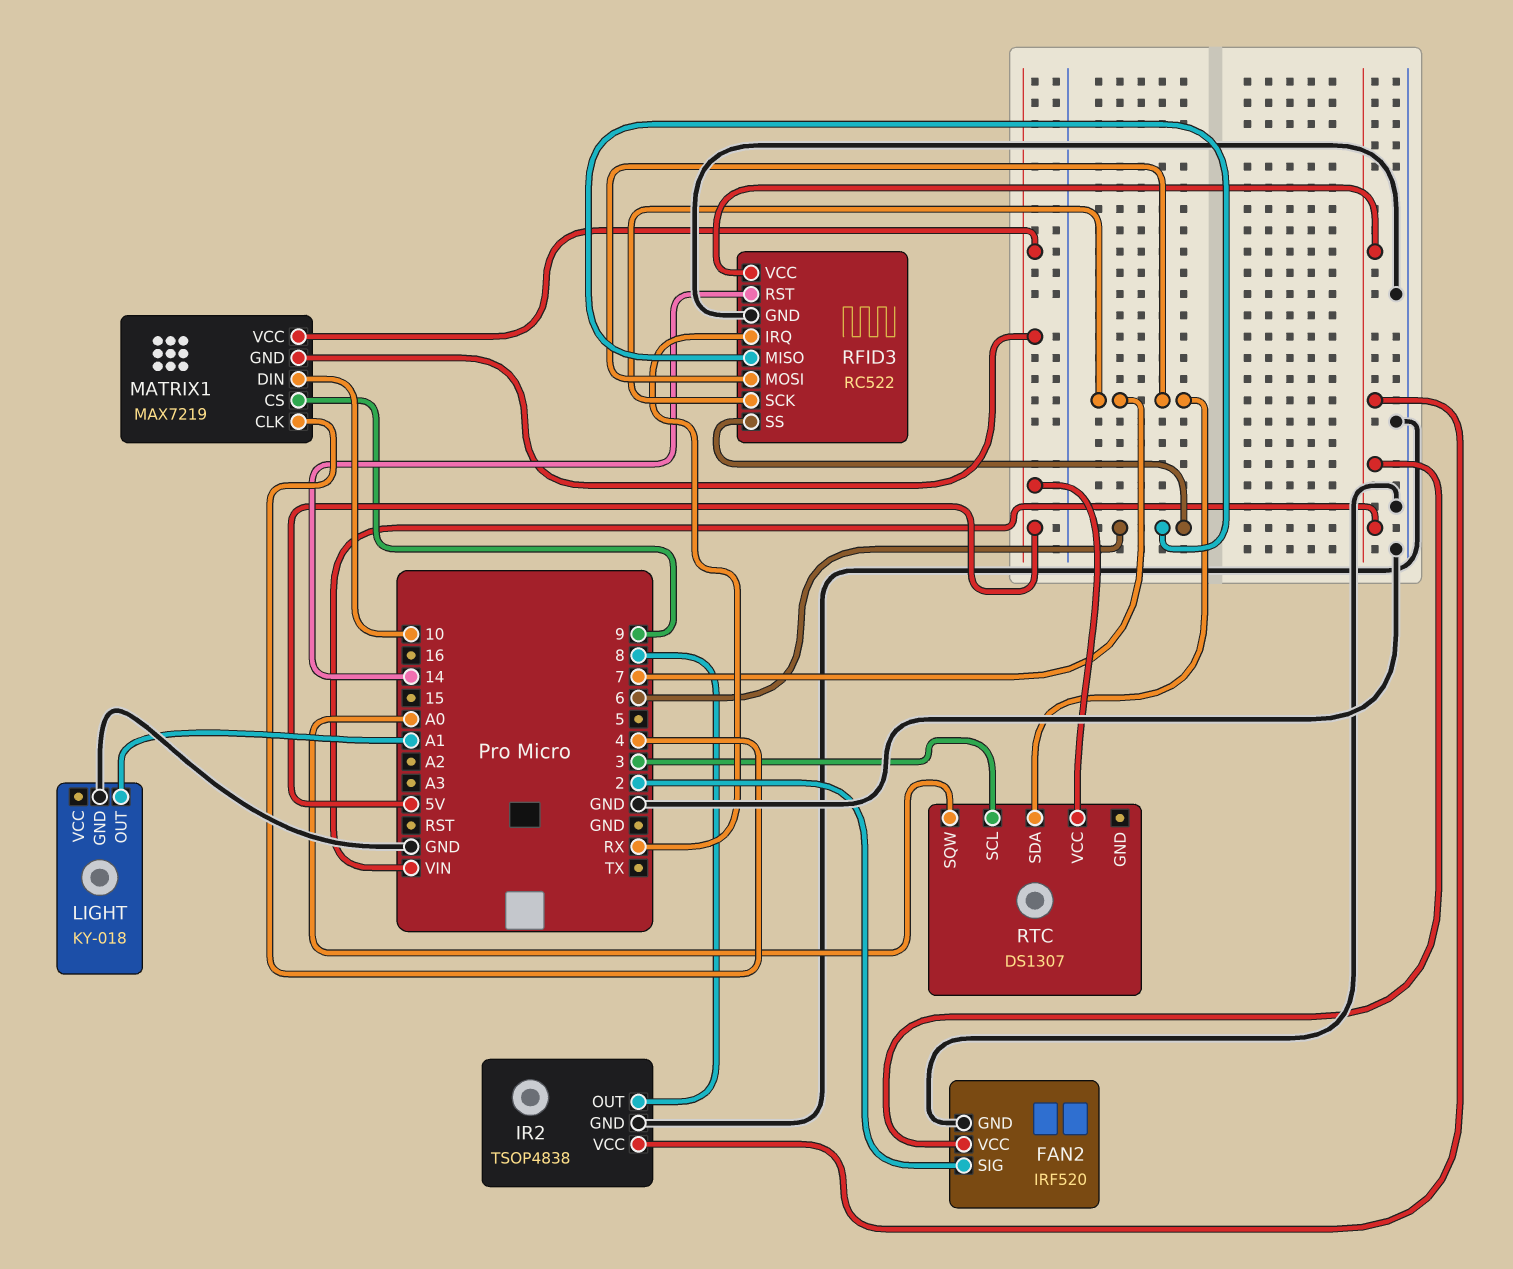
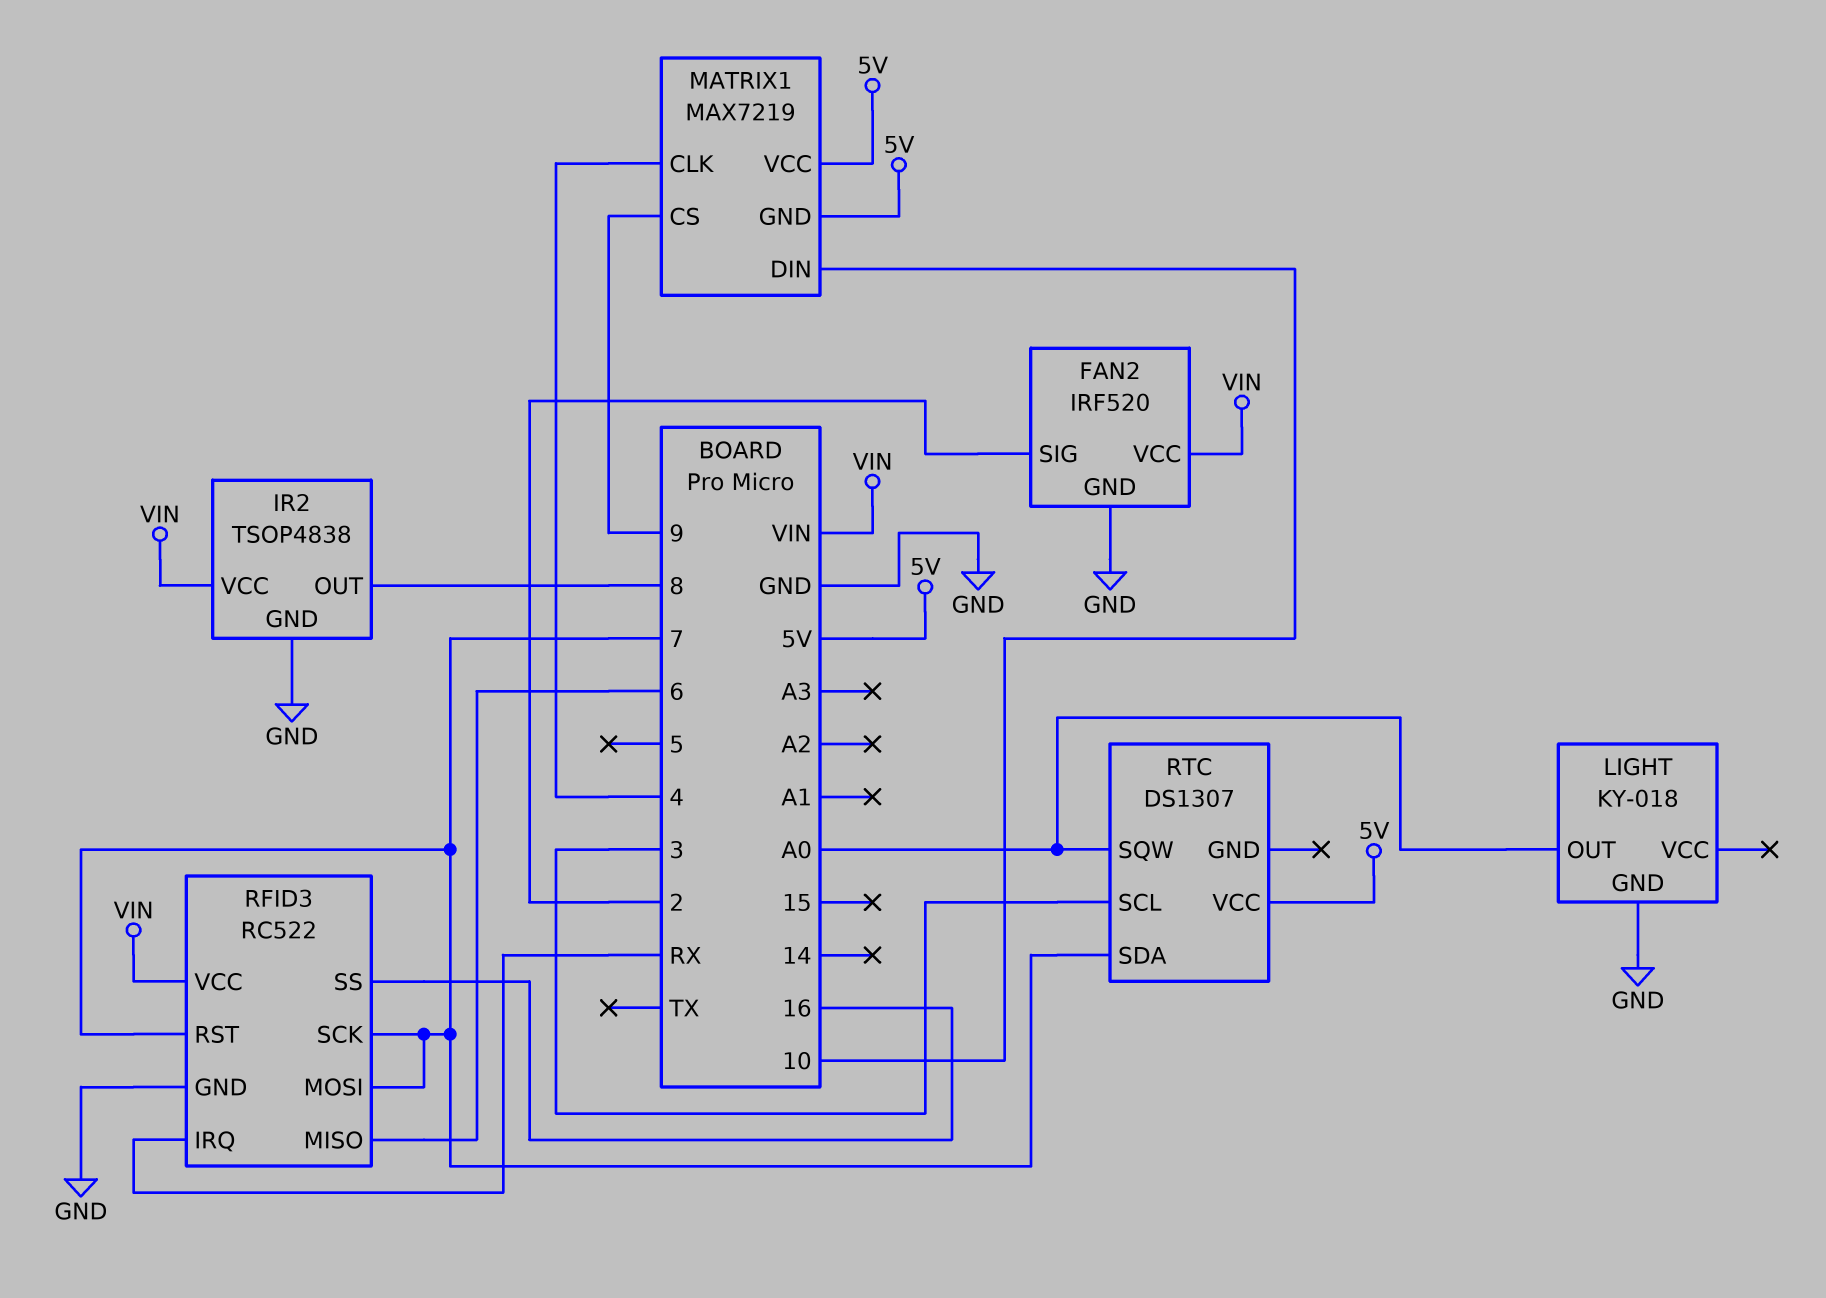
LIGHT pin OUT: A1 -> A0
RFID3 pin RST: 14 -> 7
RFID3 pin SS: 6 -> 16

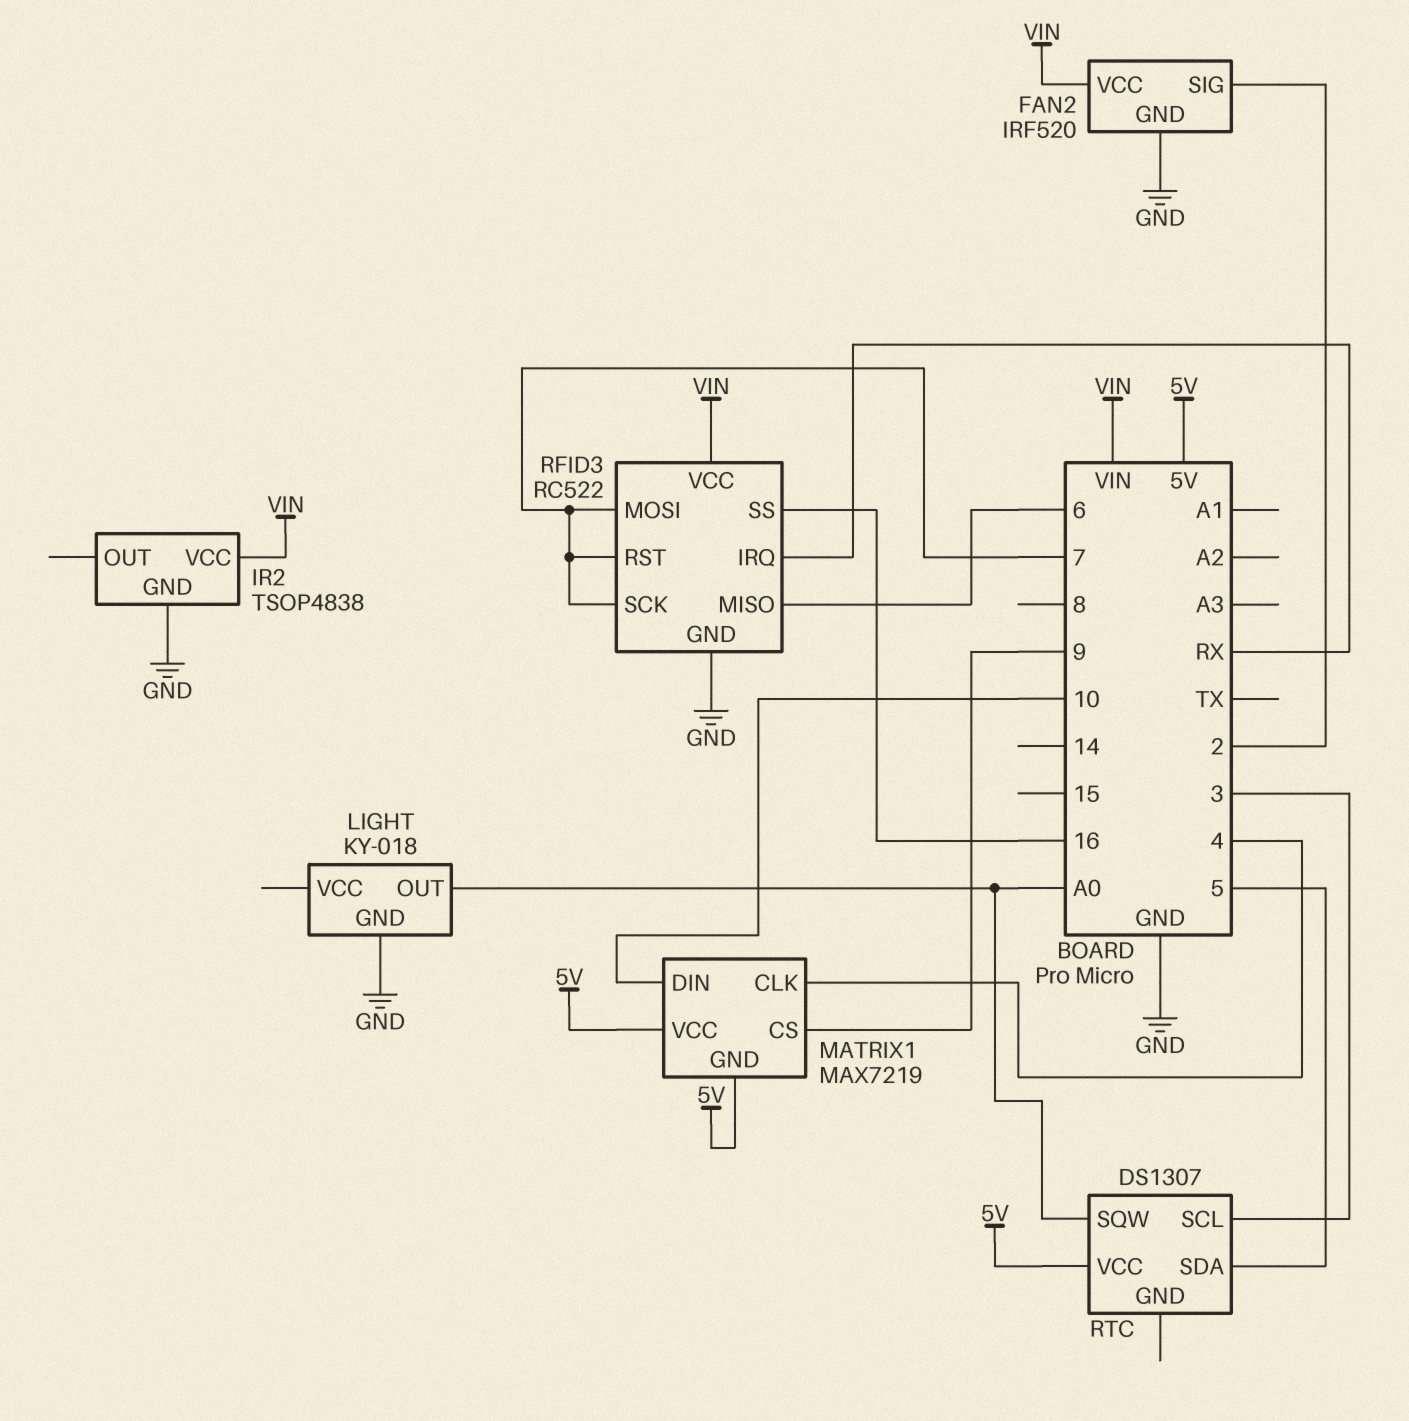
IR2 pin OUT: 8 -> none
RTC pin SDA: 7 -> 5

